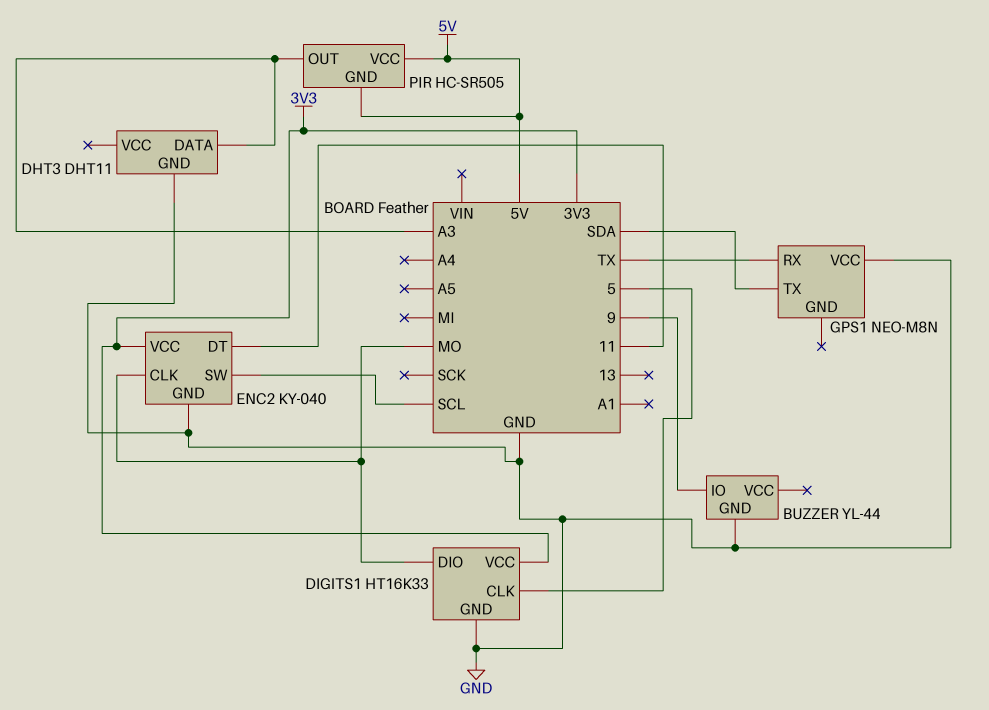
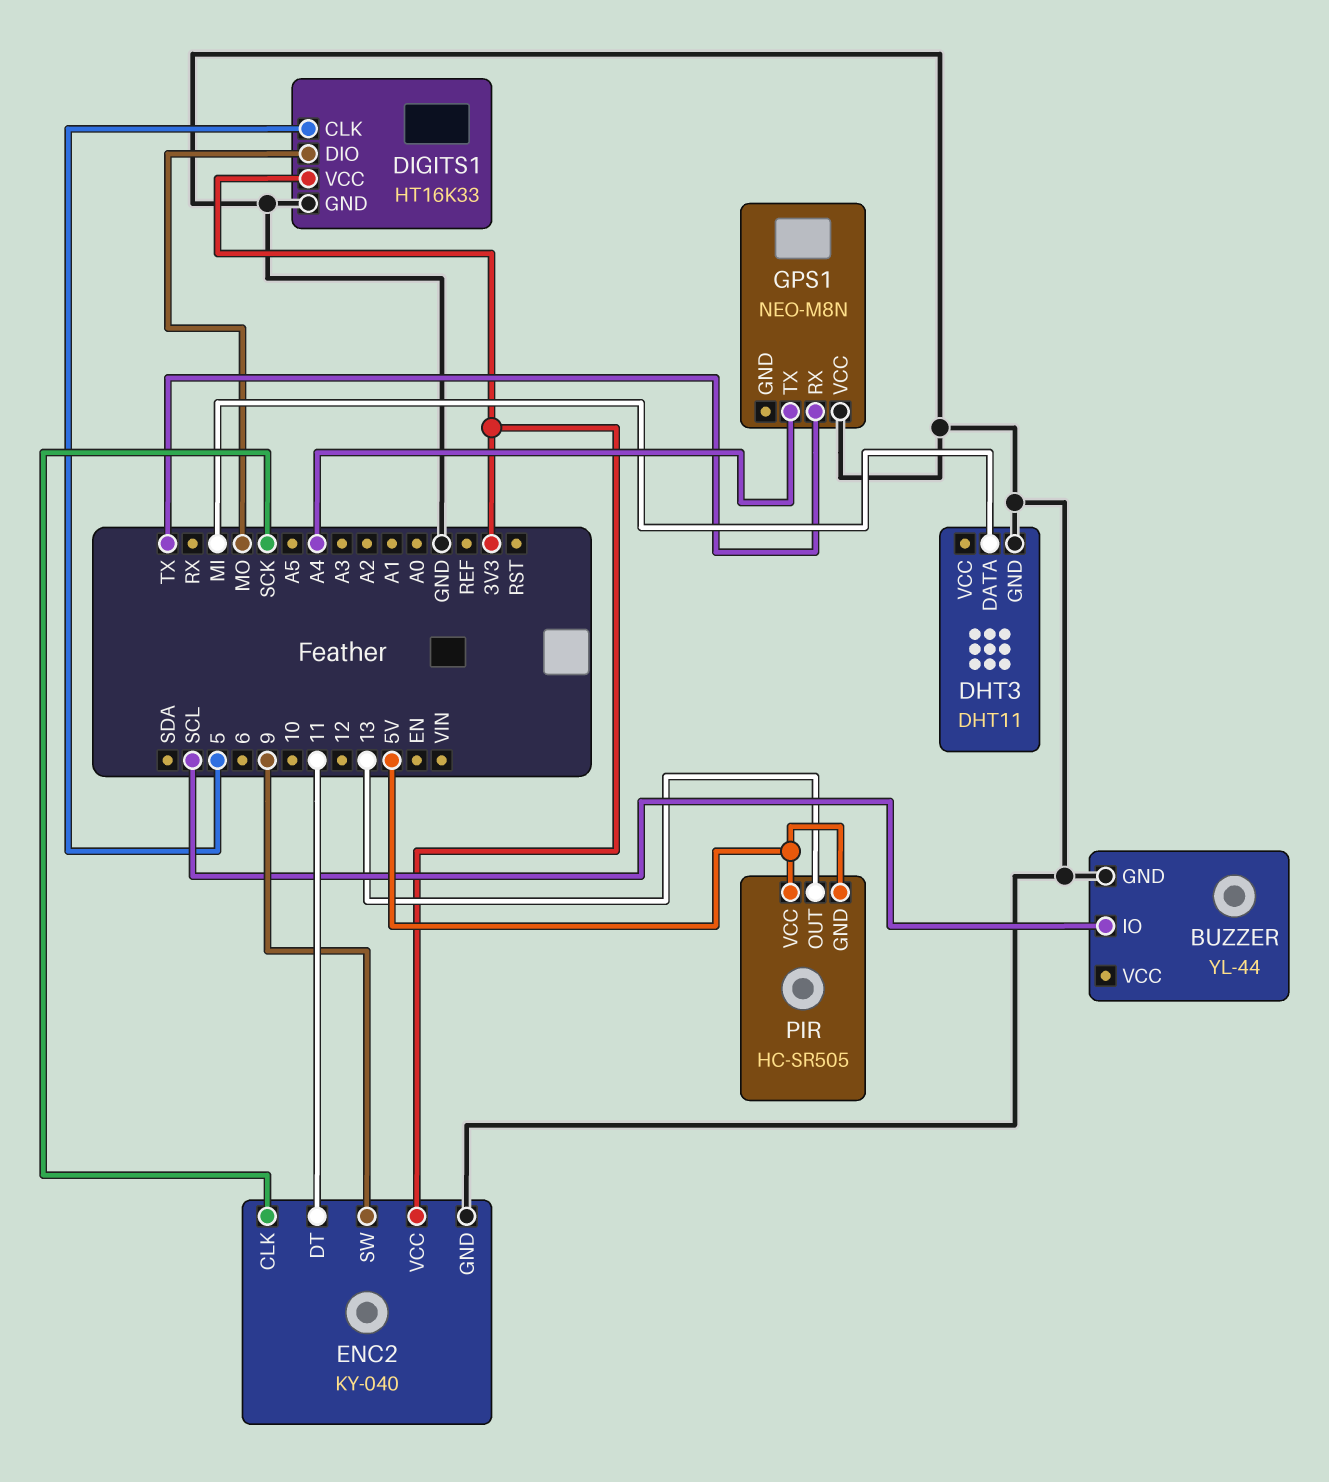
BUZZER pin IO: 9 -> SCL
DHT3 pin DATA: A3 -> MI
ENC2 pin CLK: MO -> SCK
ENC2 pin SW: SCL -> 9
GPS1 pin TX: SDA -> A4
PIR pin OUT: A3 -> 13

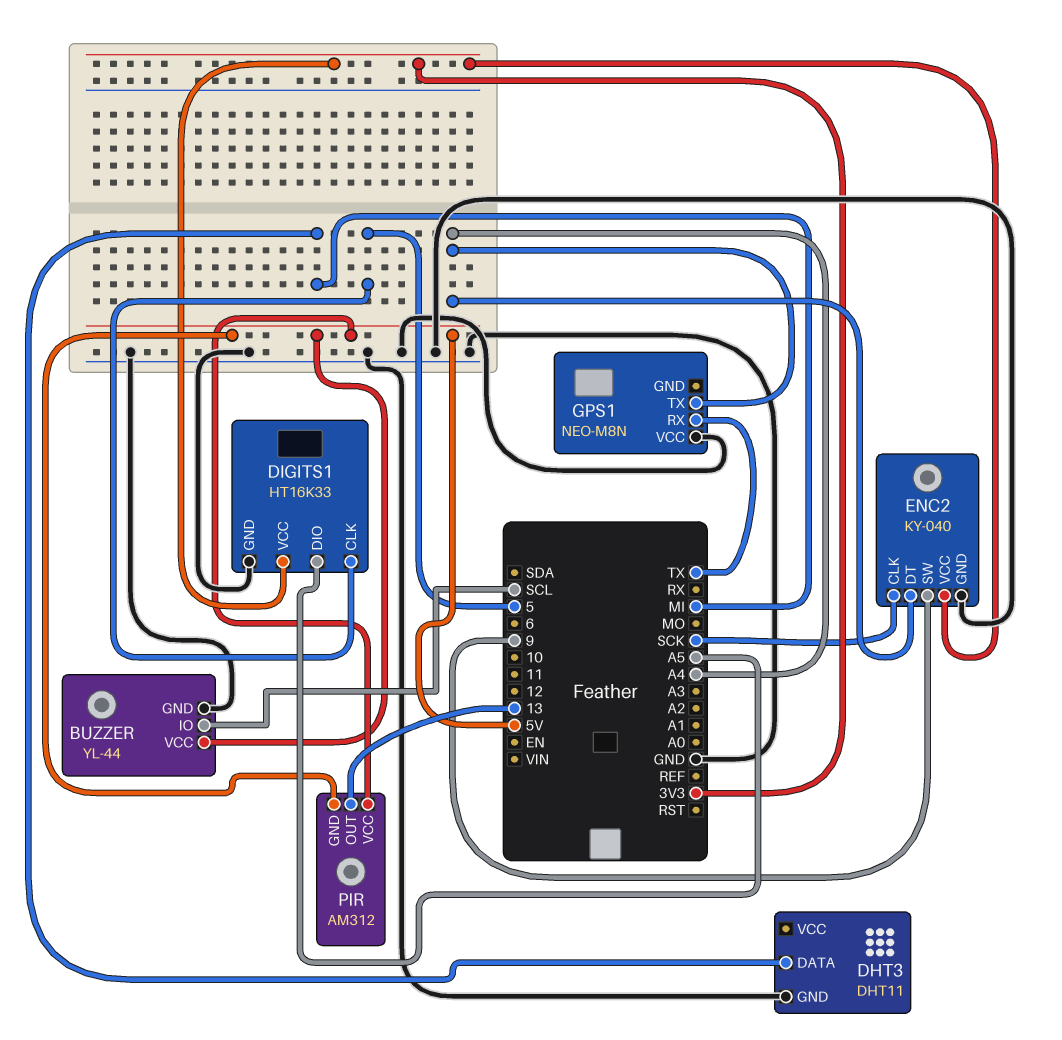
BUZZER pin VCC: none -> 5V
DIGITS1 pin DIO: MO -> A5
ENC2 pin DT: 11 -> A4
PIR: HC-SR505 -> AM312

